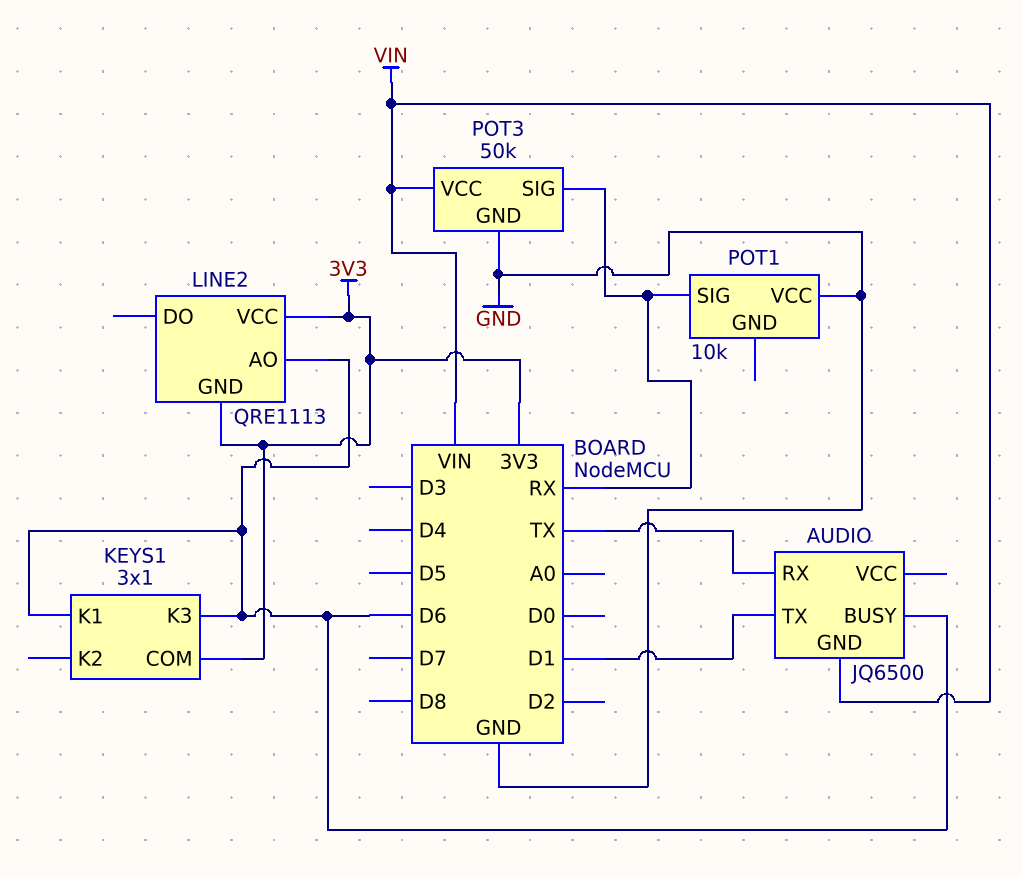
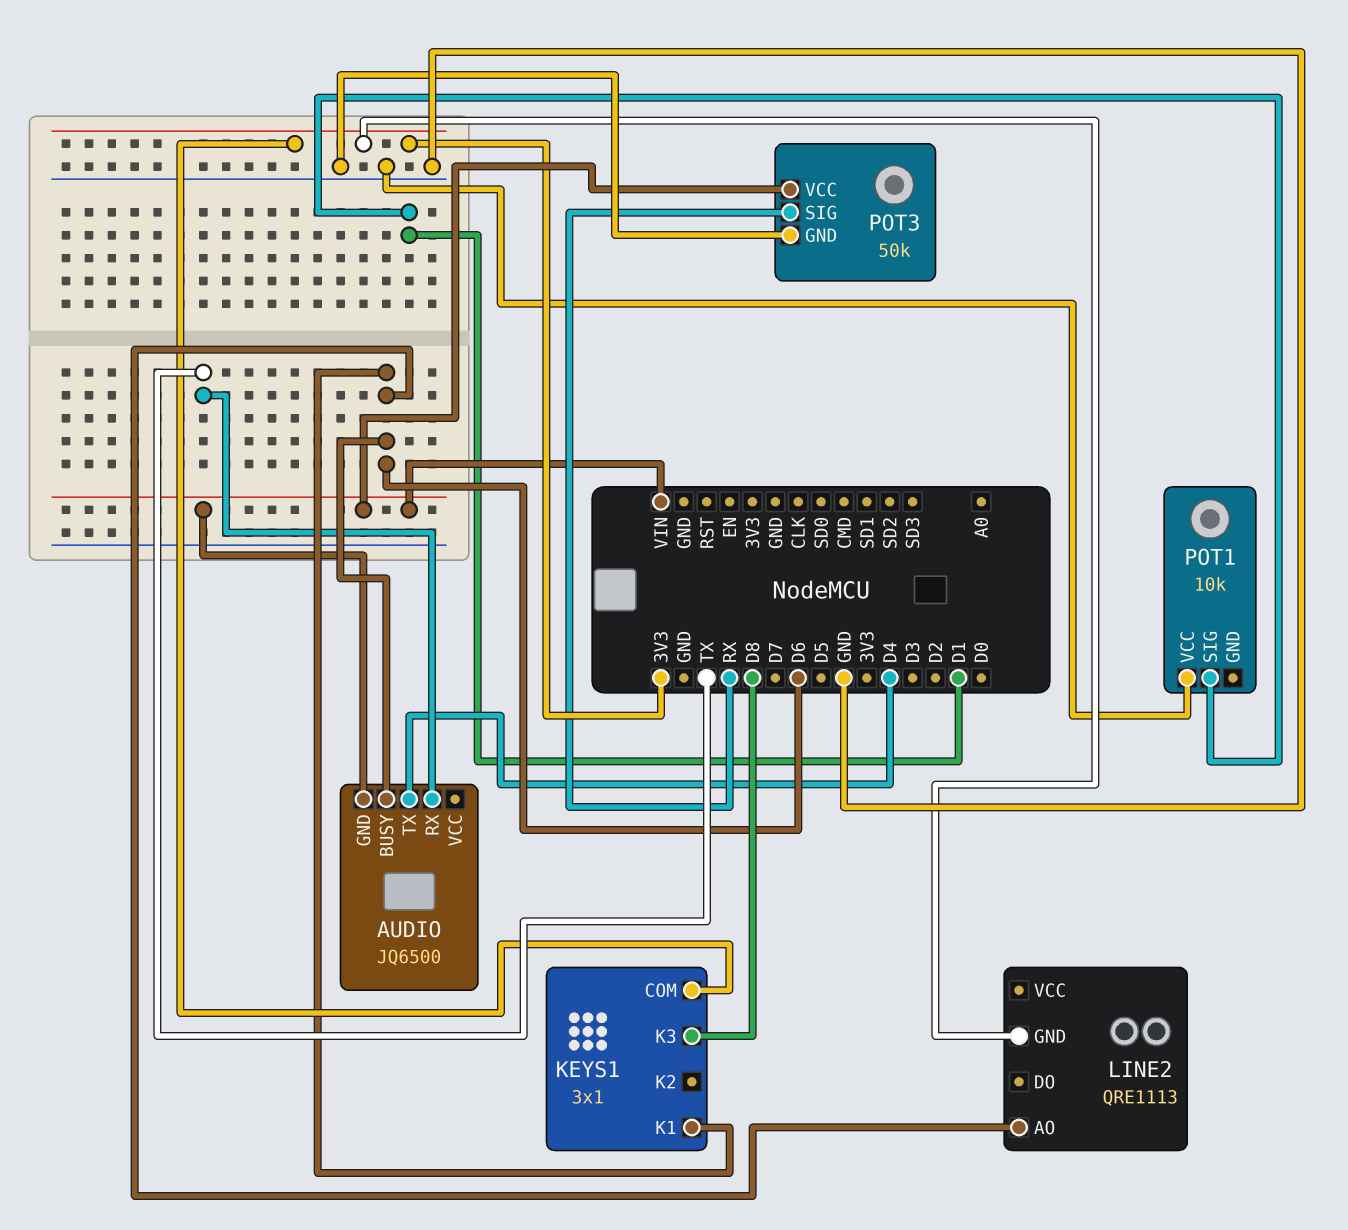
AUDIO pin TX: D1 -> D4
KEYS1 pin K3: D6 -> D8
LINE2 pin VCC: 3V3 -> none
POT1 pin SIG: RX -> D1

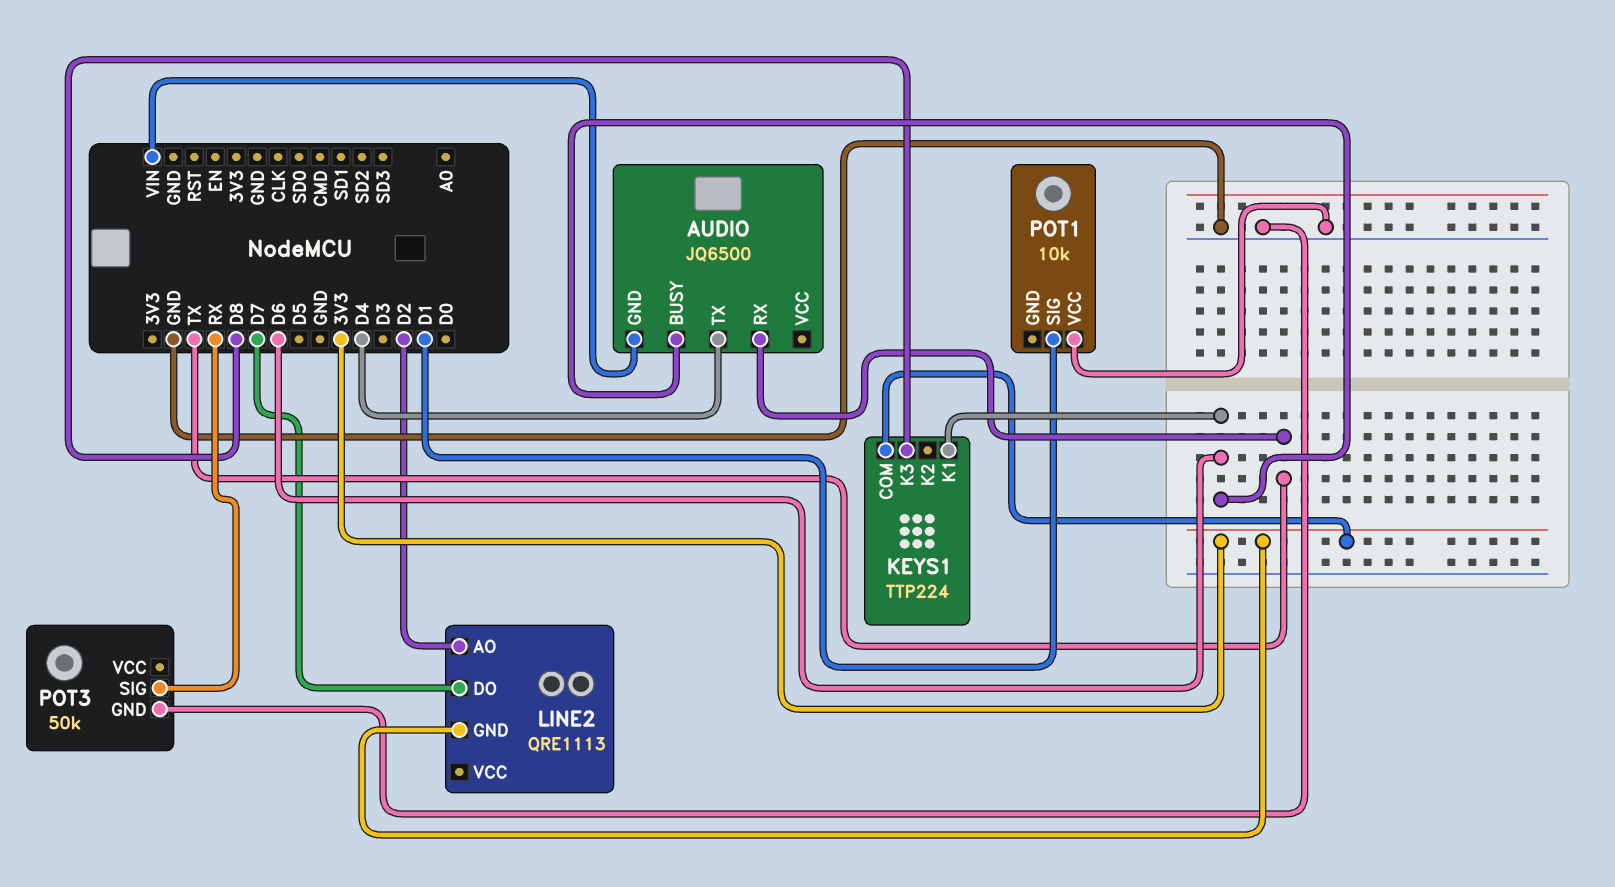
KEYS1: 3x1 -> TTP224
LINE2 pin AO: D6 -> D2
LINE2 pin DO: none -> D7
POT3 pin VCC: VIN -> none

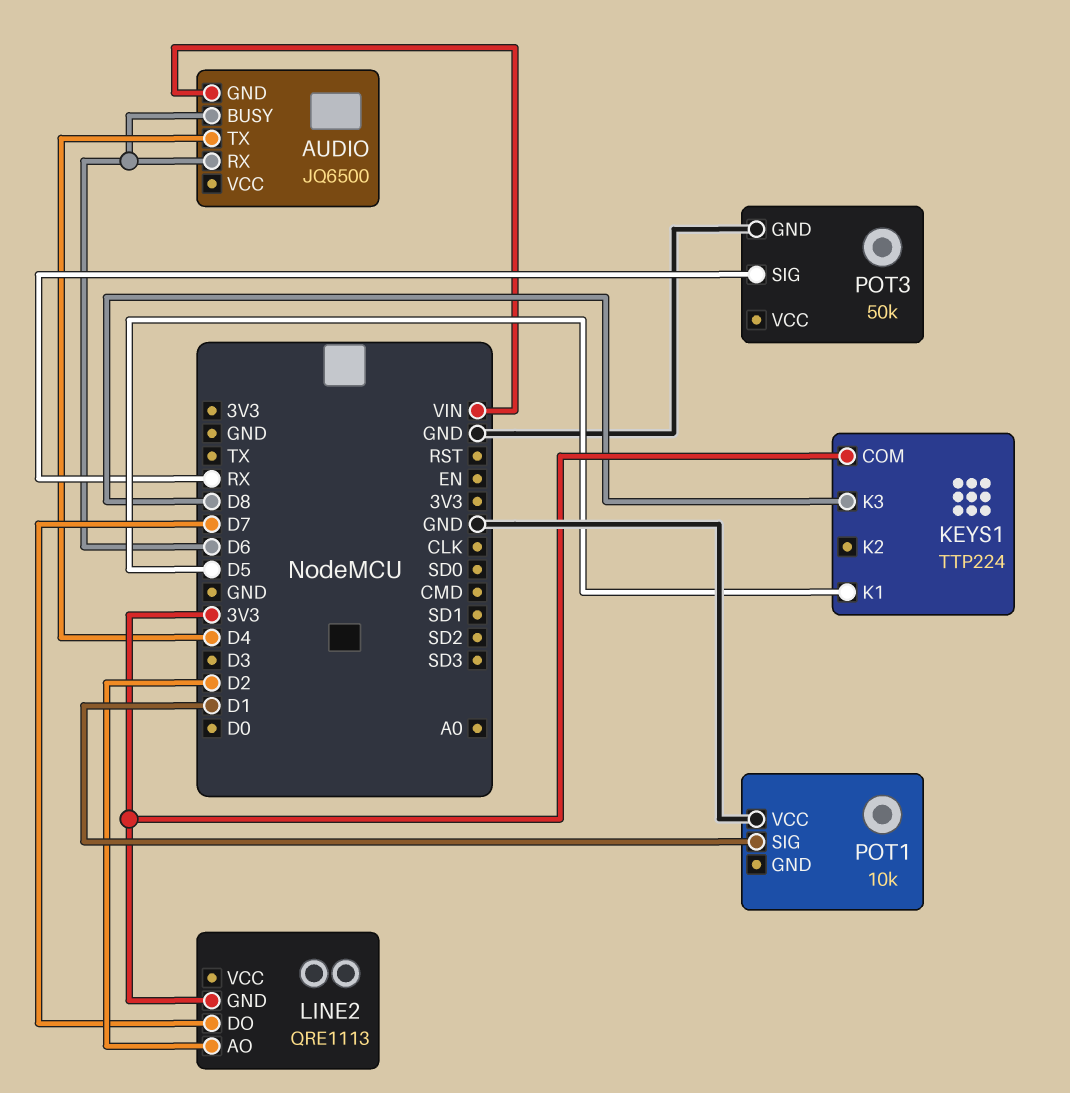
AUDIO pin RX: TX -> D6
KEYS1 pin K1: D6 -> D5

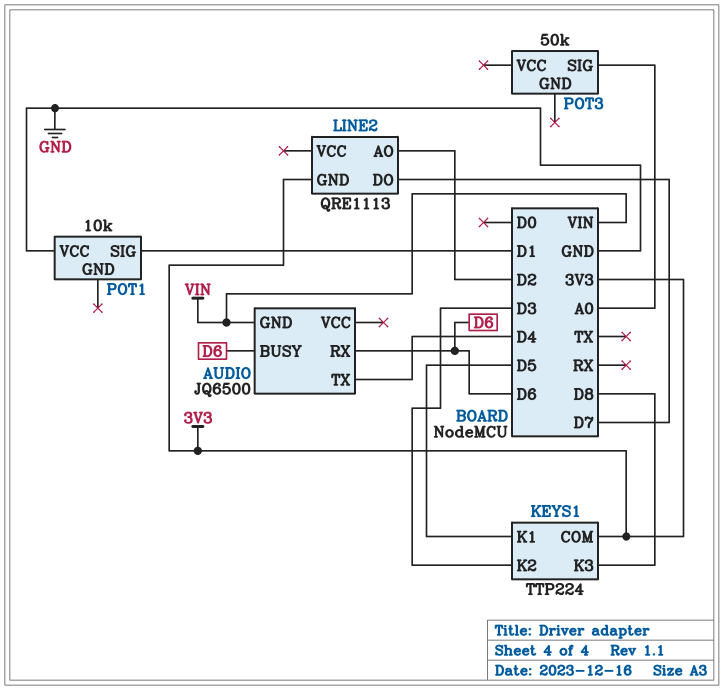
KEYS1 pin K2: none -> D3
POT3 pin GND: GND -> none
POT3 pin SIG: RX -> A0

